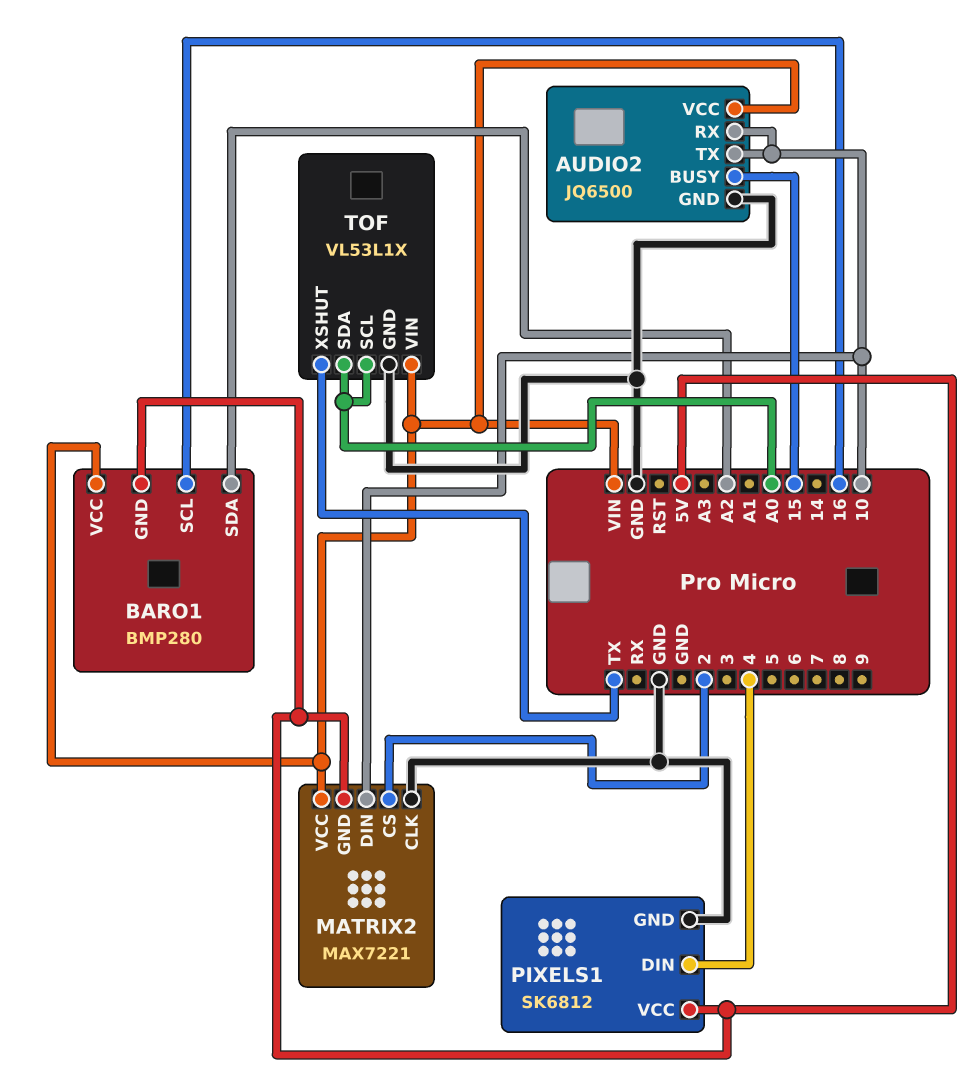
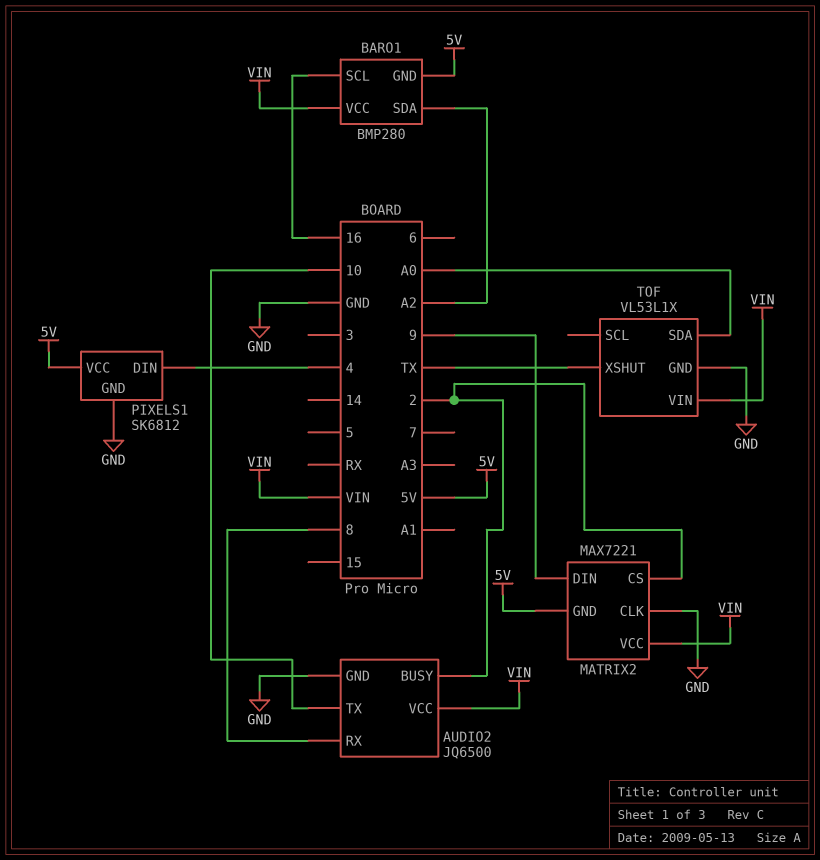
AUDIO2 pin BUSY: 15 -> 2
AUDIO2 pin RX: 10 -> 8
MATRIX2 pin DIN: 10 -> 9
TOF pin SCL: A0 -> none

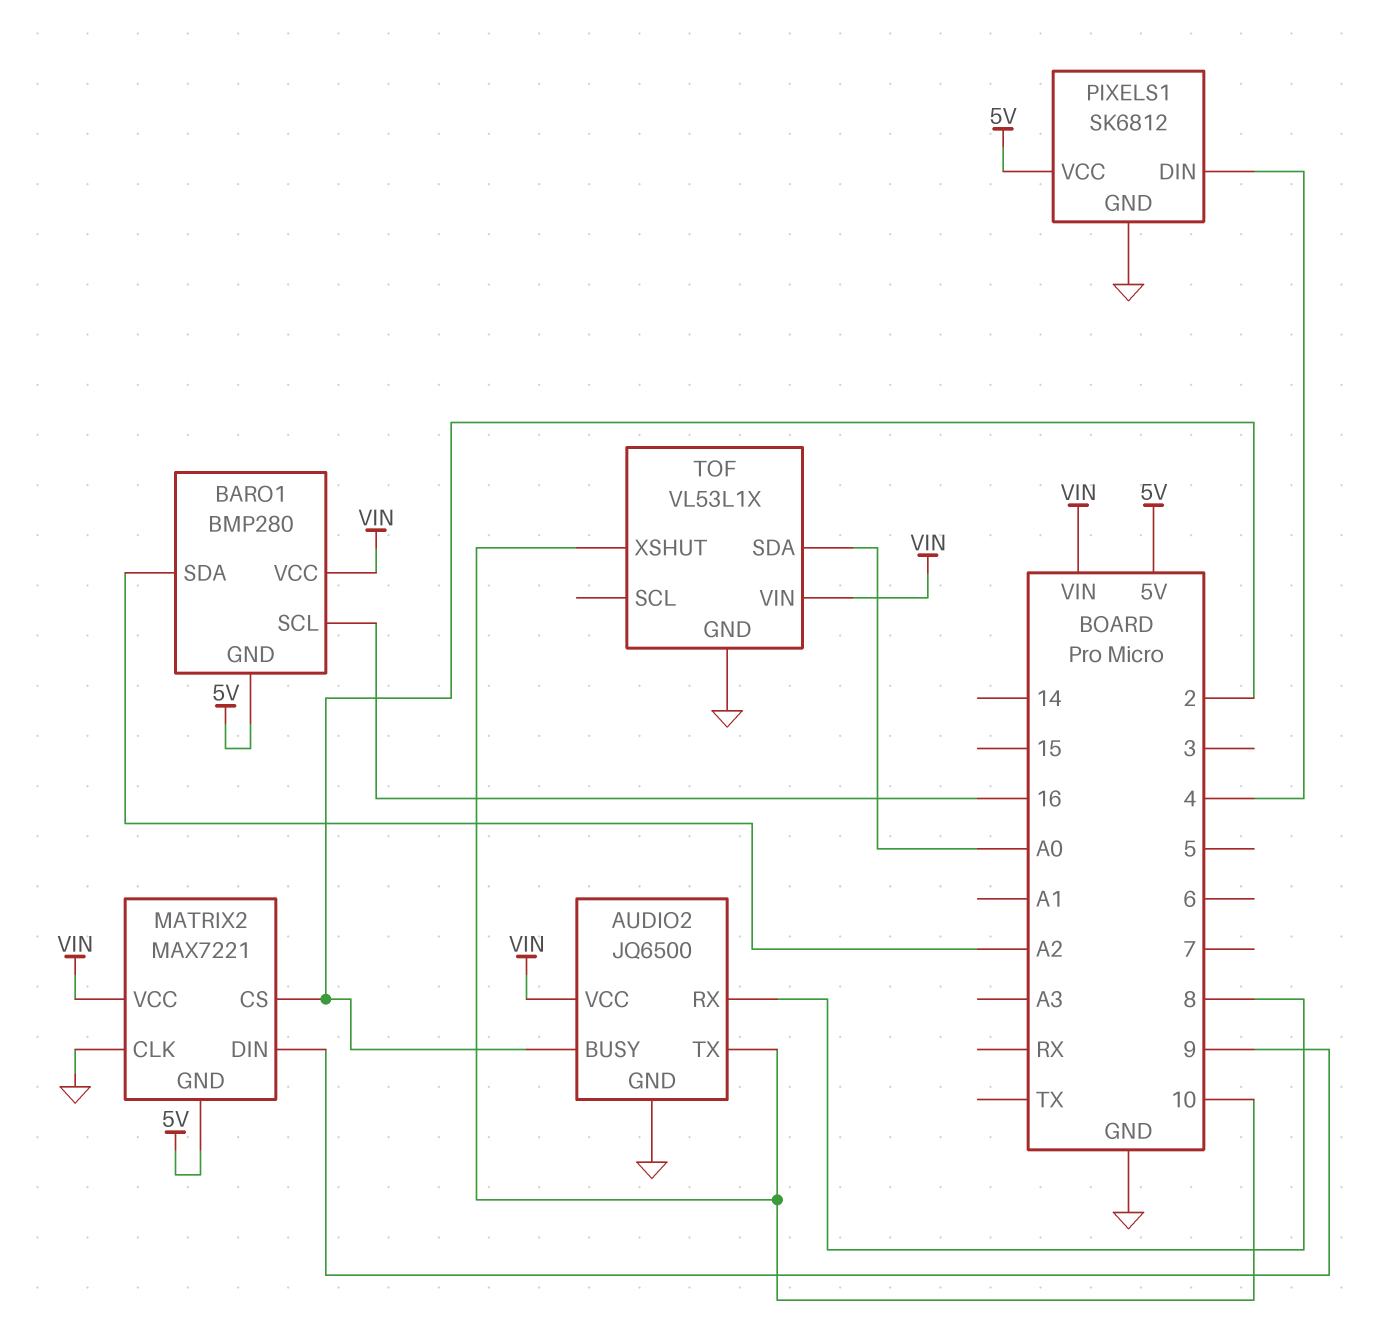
TOF pin XSHUT: TX -> 10

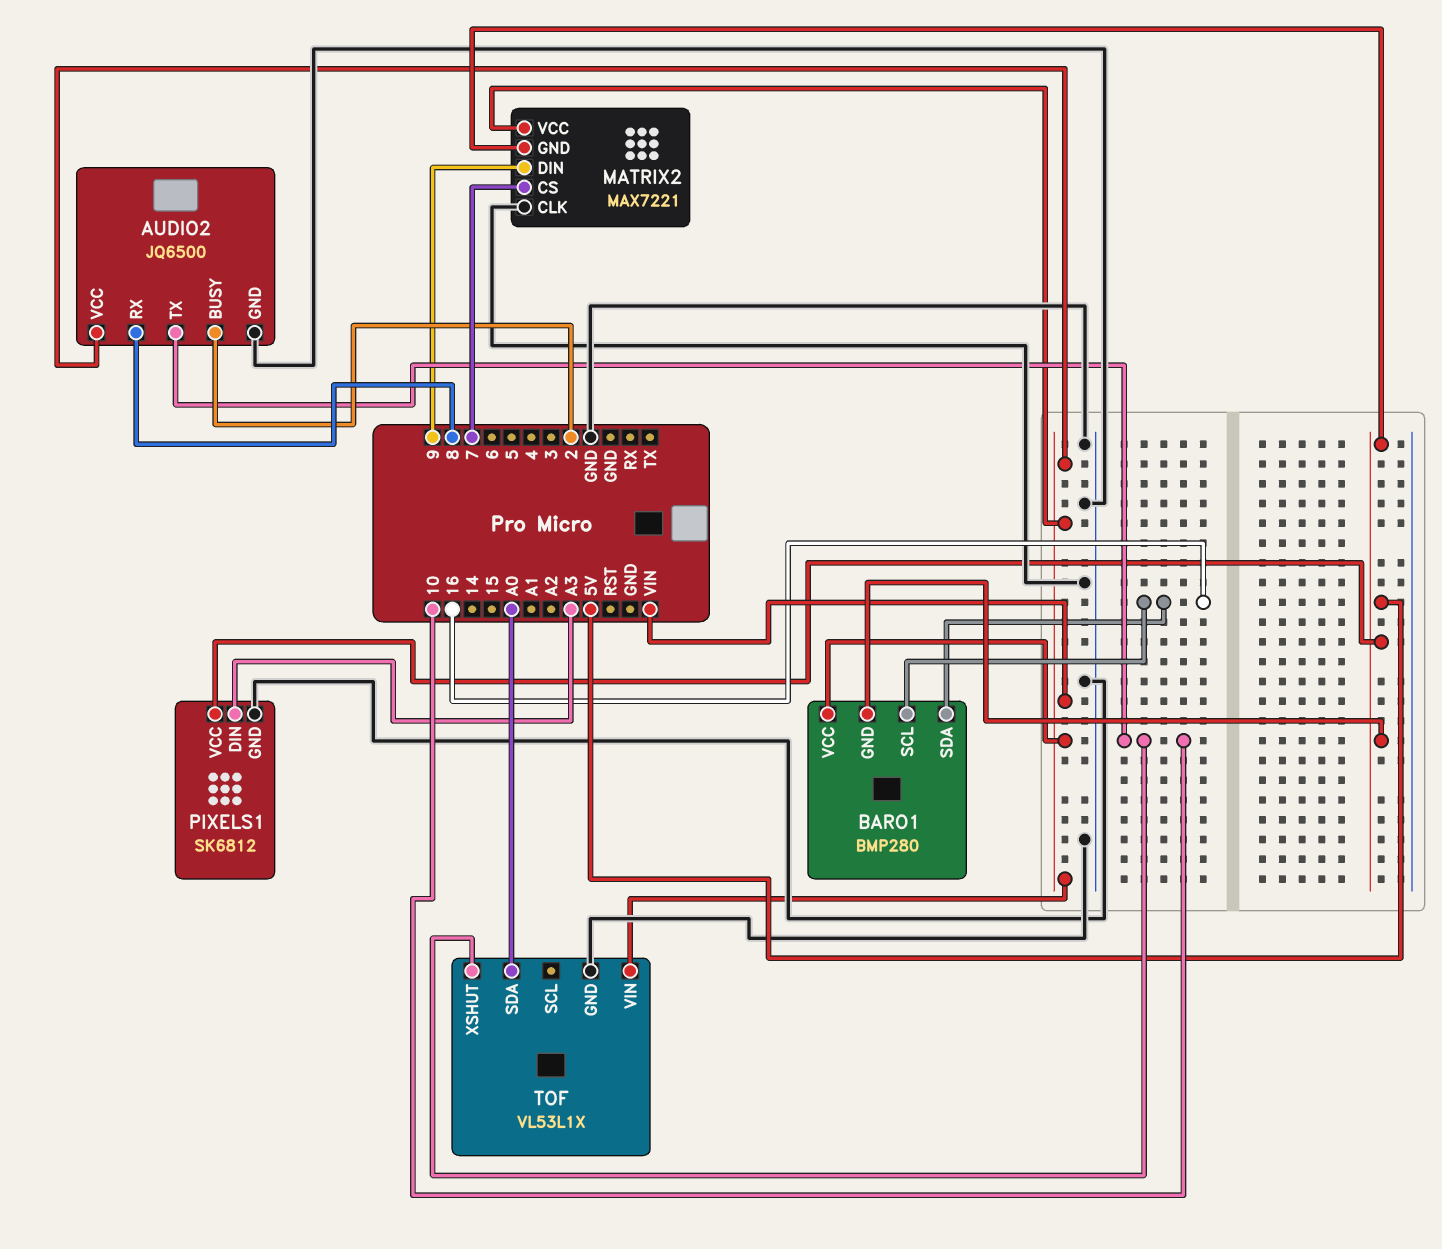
BARO1 pin SDA: A2 -> 16
MATRIX2 pin CS: 2 -> 7
PIXELS1 pin DIN: 4 -> A3

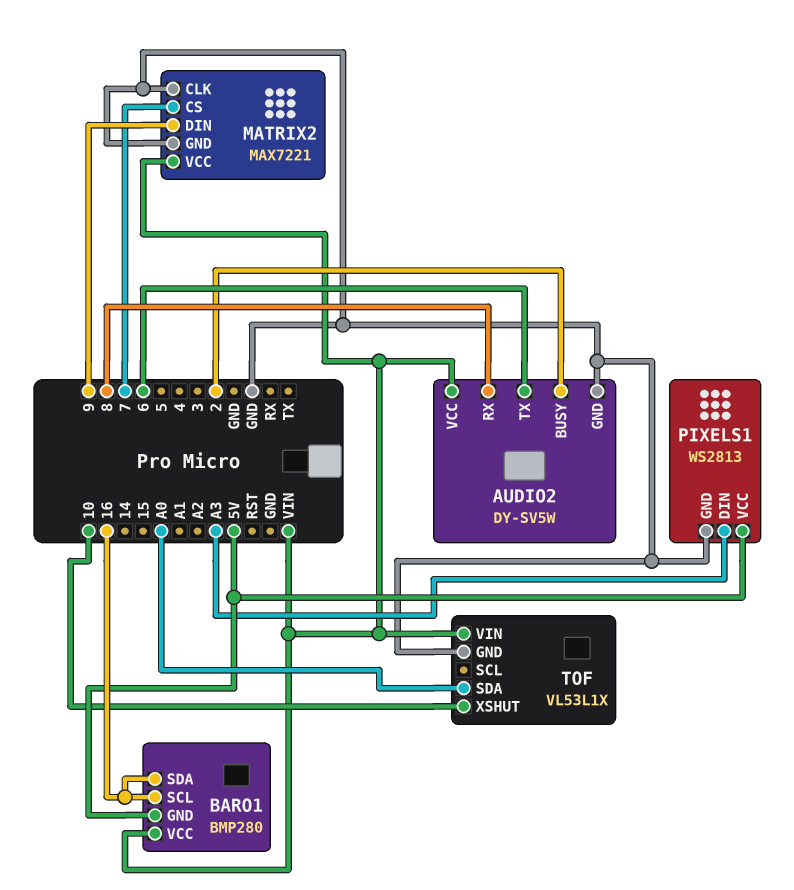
AUDIO2: JQ6500 -> DY-SV5W
AUDIO2 pin TX: 10 -> 6
MATRIX2 pin GND: 5V -> GND
PIXELS1: SK6812 -> WS2813

